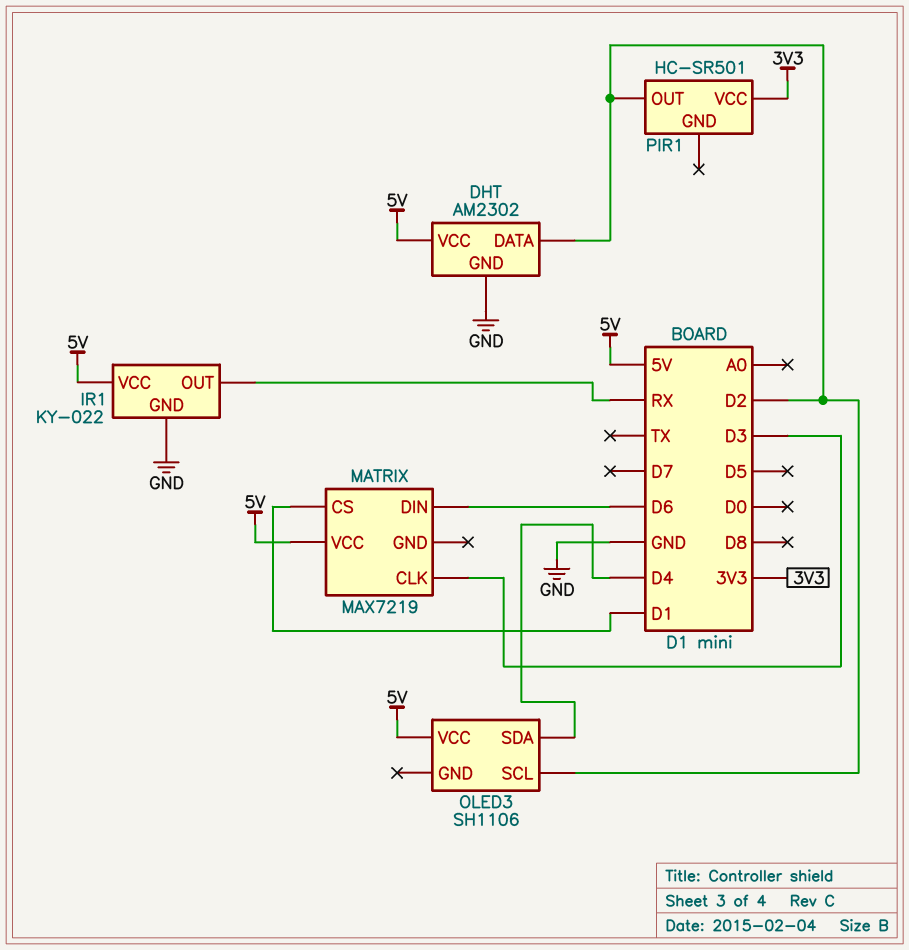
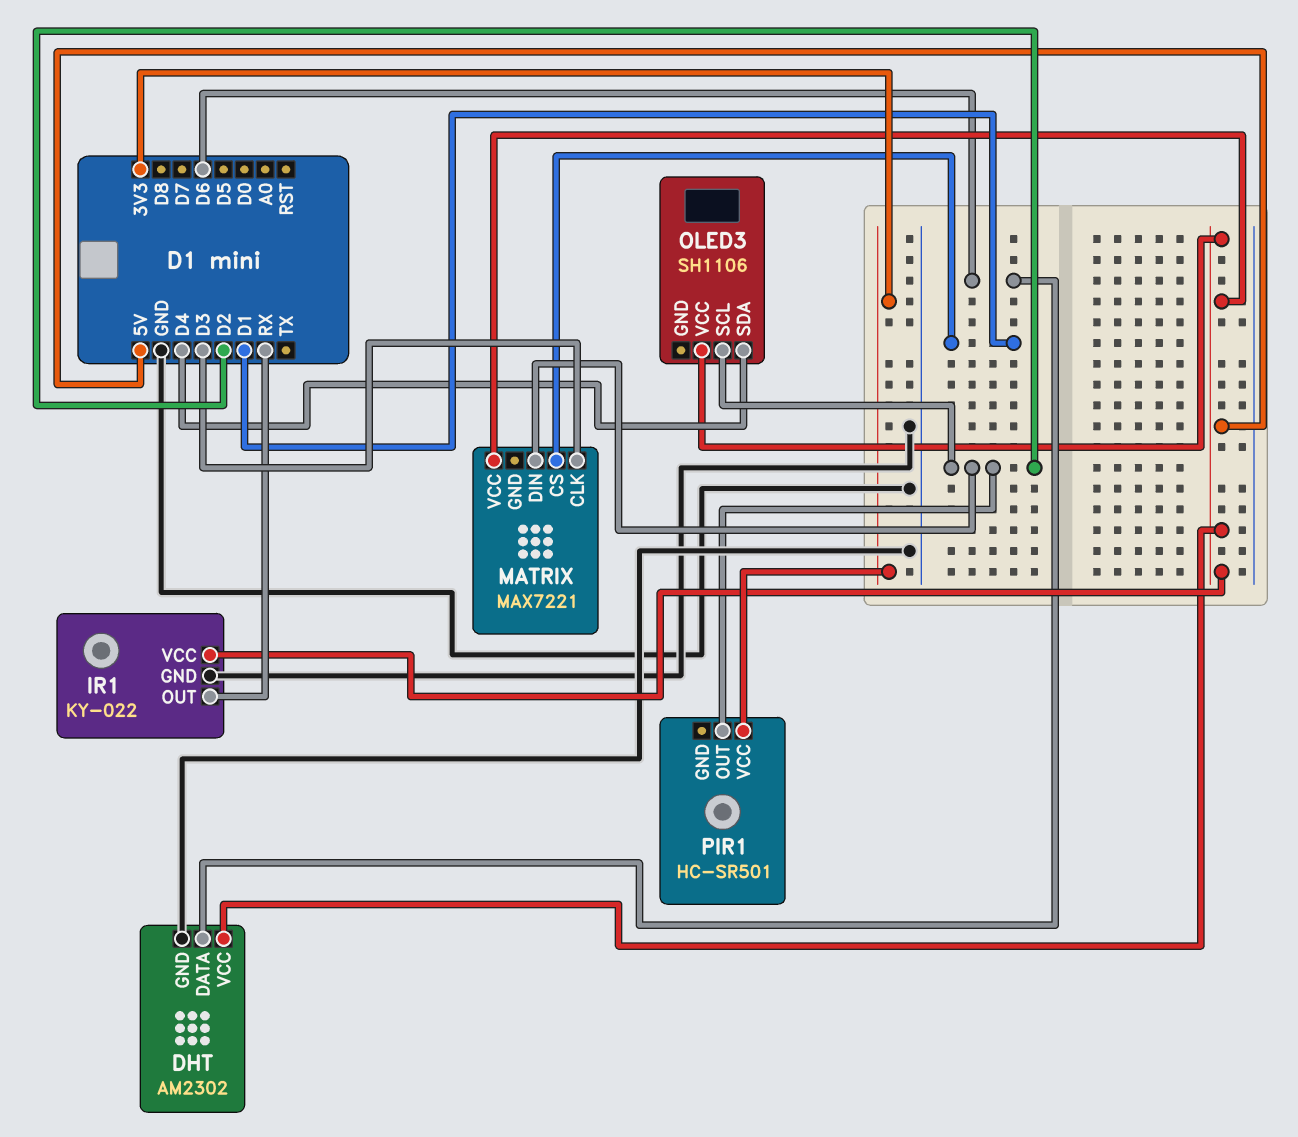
DHT pin DATA: D2 -> D6
MATRIX: MAX7219 -> MAX7221
MATRIX pin DIN: D6 -> D2

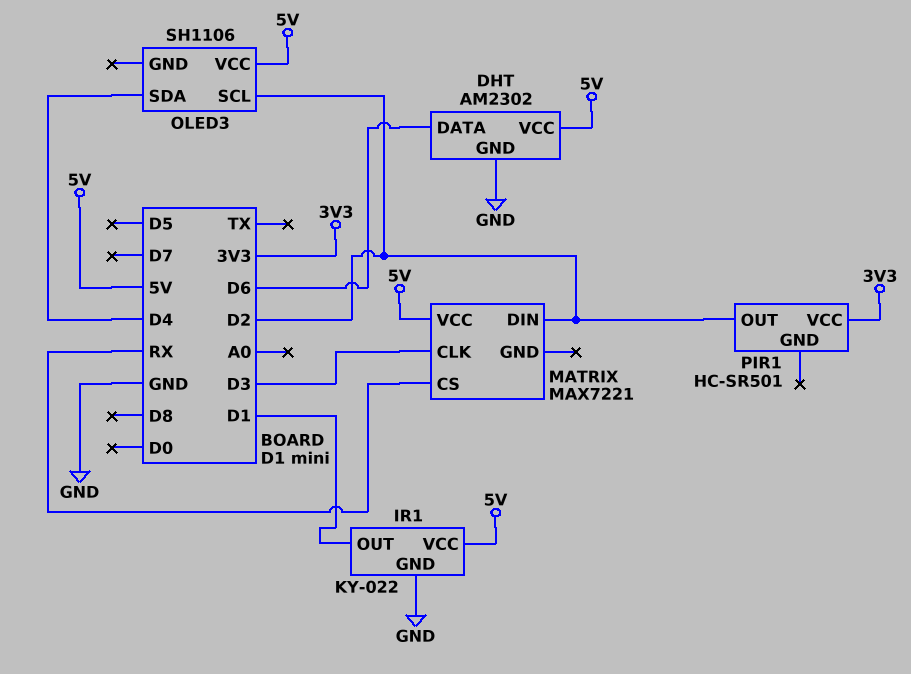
IR1 pin OUT: RX -> D1
MATRIX pin CS: D1 -> RX

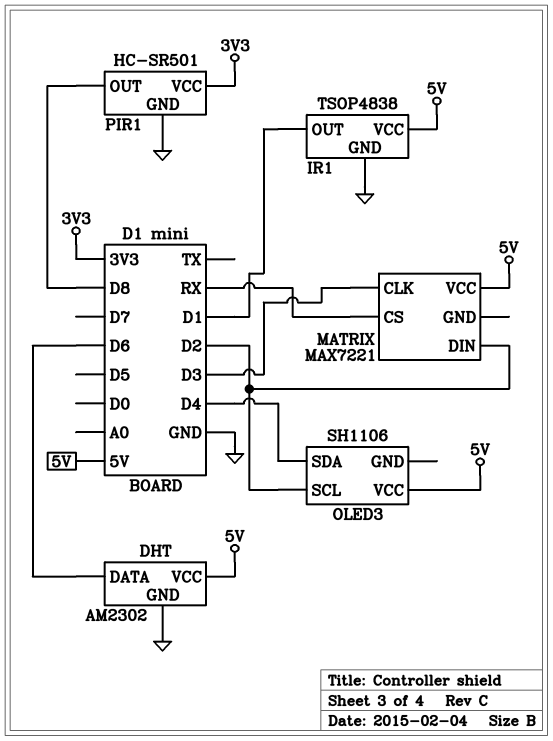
IR1: KY-022 -> TSOP4838
PIR1 pin GND: none -> GND
PIR1 pin OUT: D2 -> D8

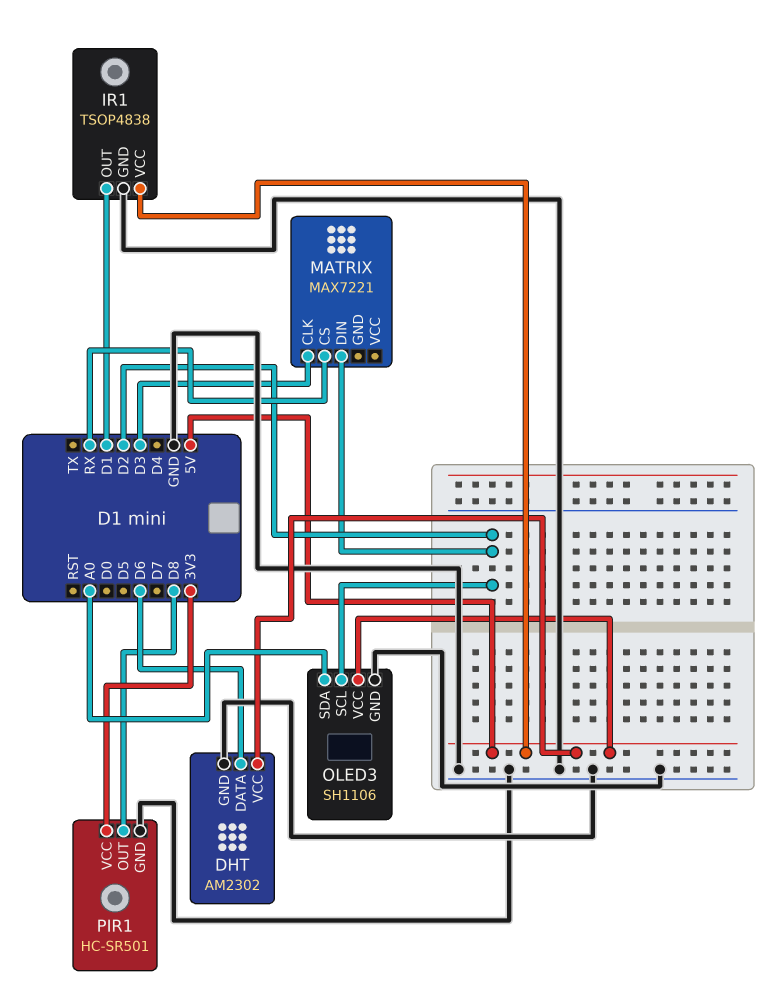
MATRIX pin VCC: 5V -> none
OLED3 pin GND: none -> GND
OLED3 pin SDA: D4 -> A0

